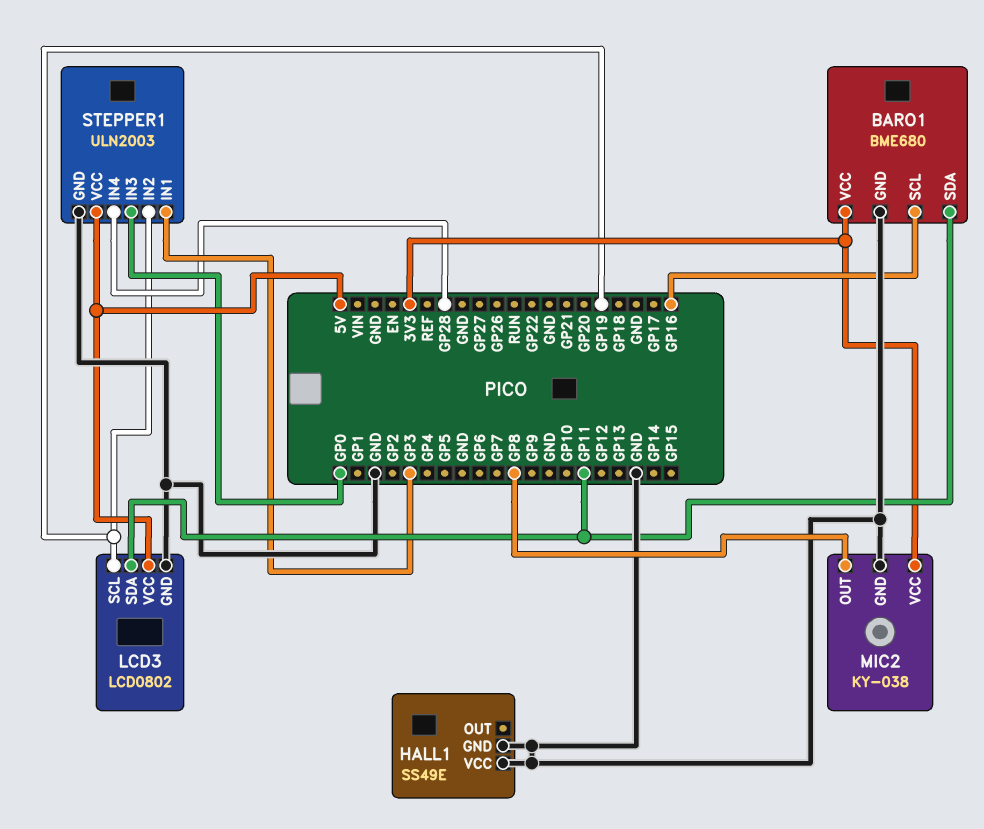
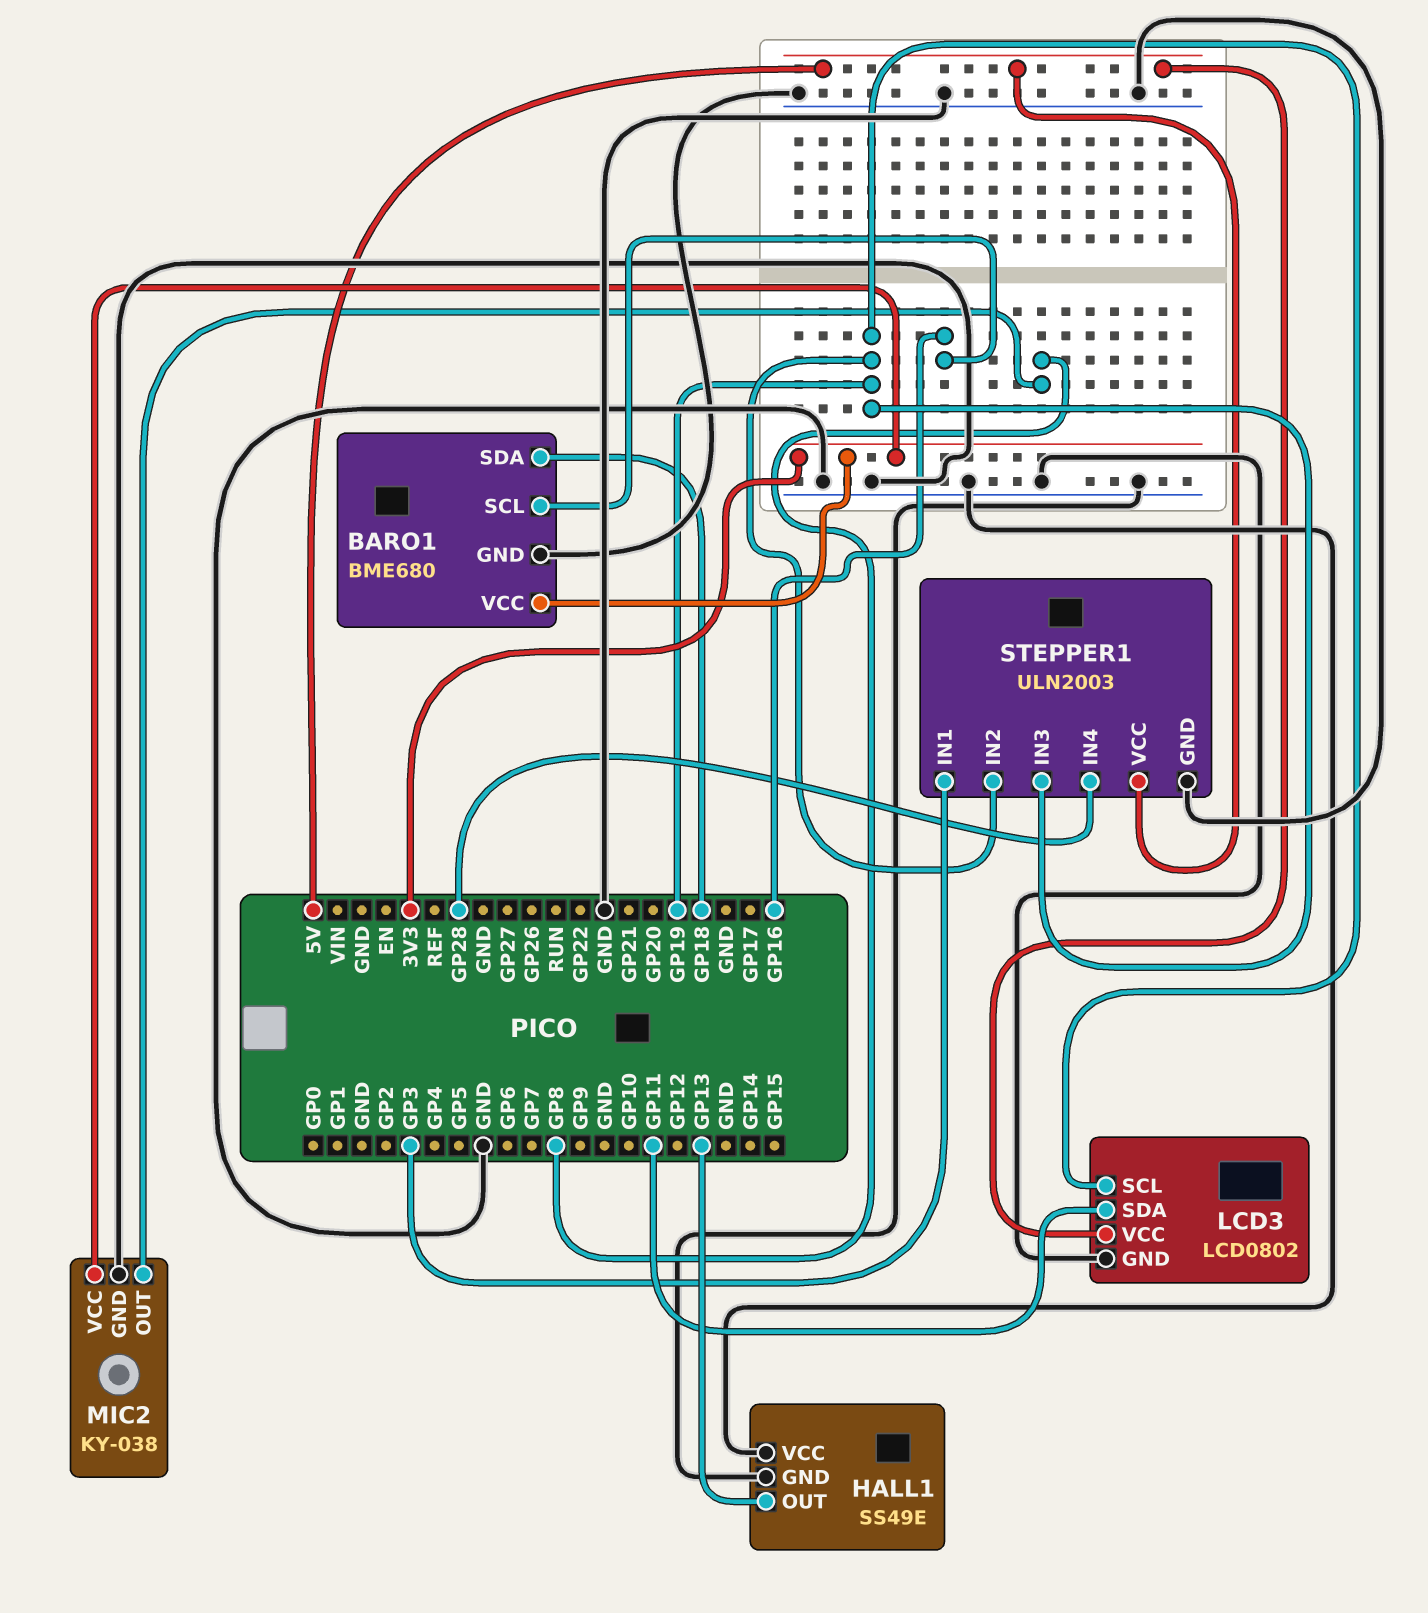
BARO1 pin SDA: GP11 -> GP18
HALL1 pin OUT: none -> GP13
STEPPER1 pin IN3: GP0 -> GP19

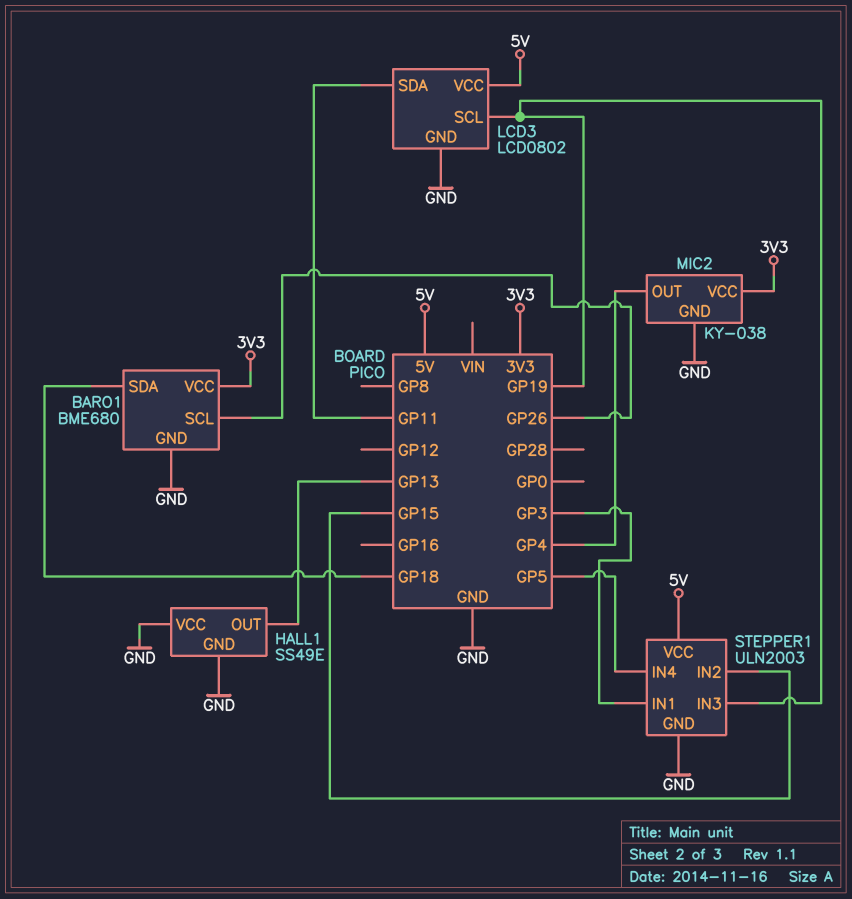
BARO1 pin SCL: GP16 -> GP26
MIC2 pin OUT: GP8 -> GP4
STEPPER1 pin IN2: GP19 -> GP15
STEPPER1 pin IN4: GP28 -> GP5

